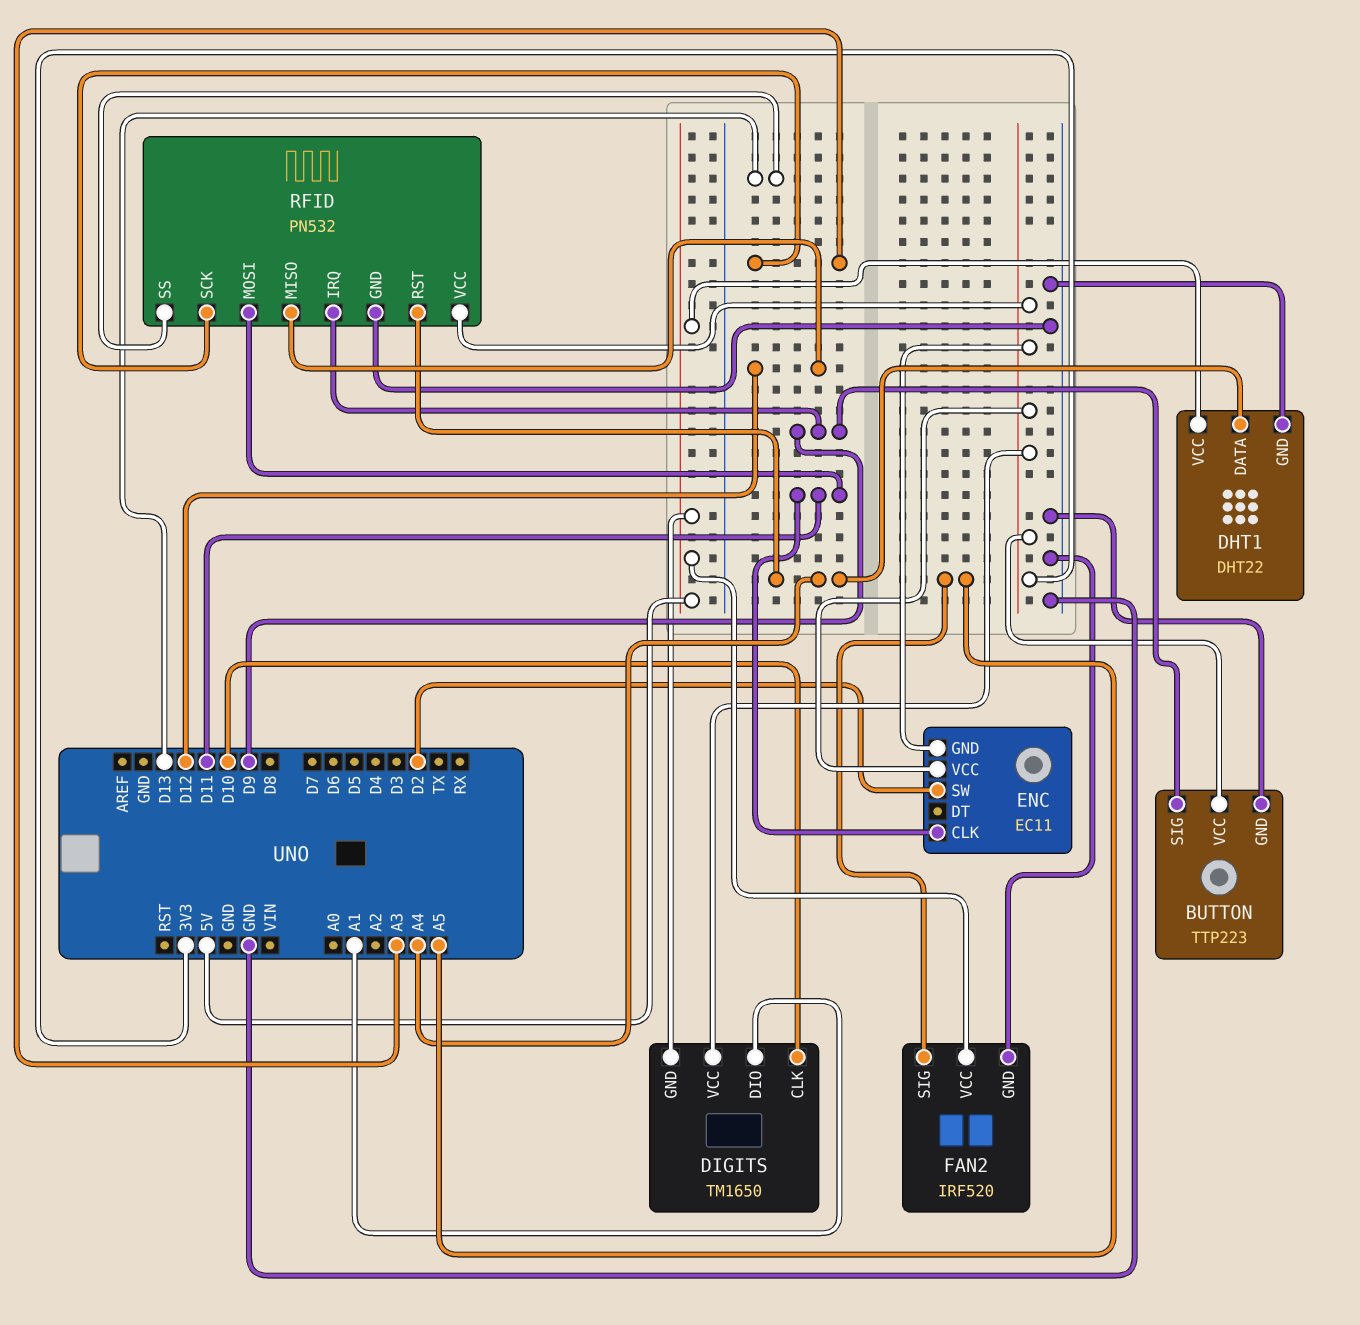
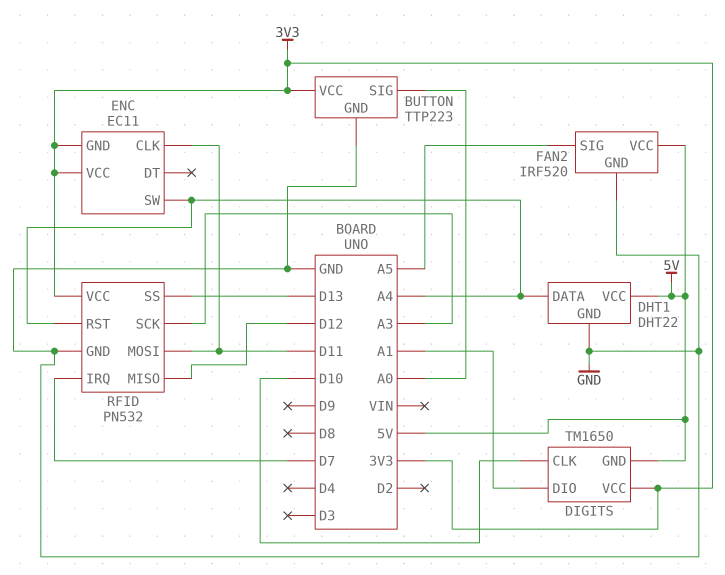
BUTTON pin SIG: D9 -> A0
ENC pin SW: D2 -> A4
RFID pin IRQ: D9 -> D7

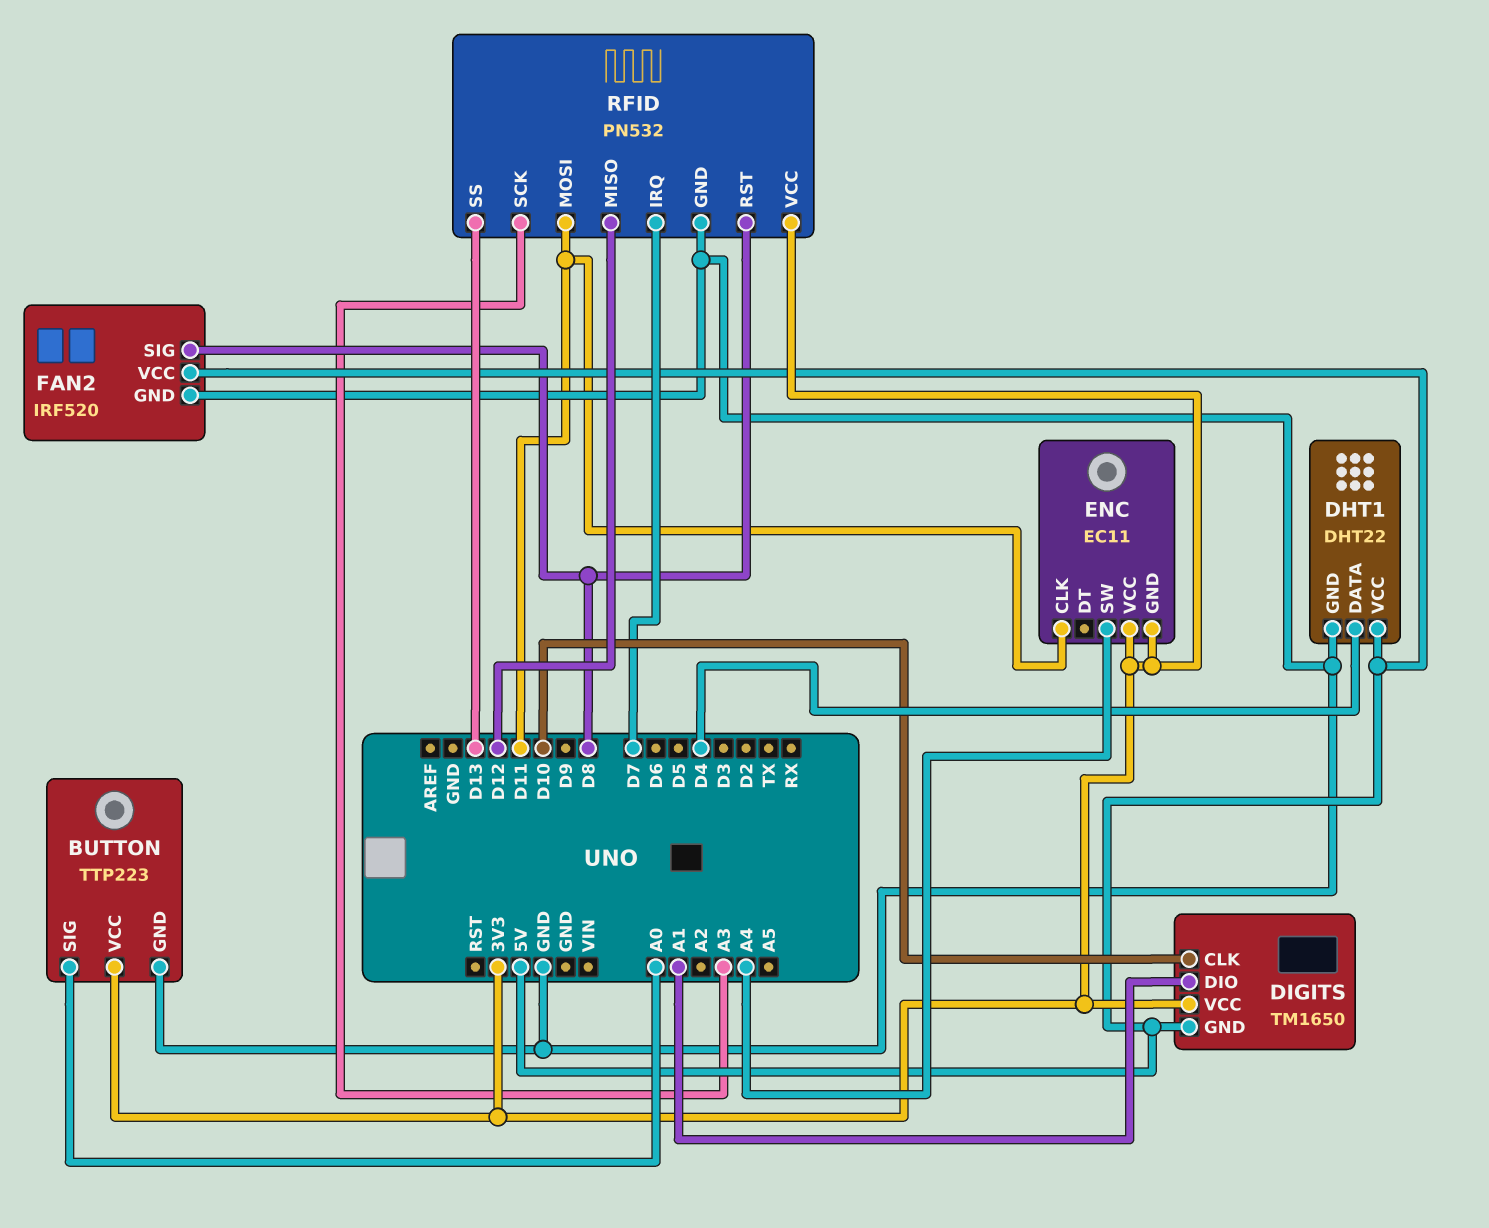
DHT1 pin DATA: A4 -> D4
FAN2 pin SIG: A5 -> D8
RFID pin RST: A4 -> D8

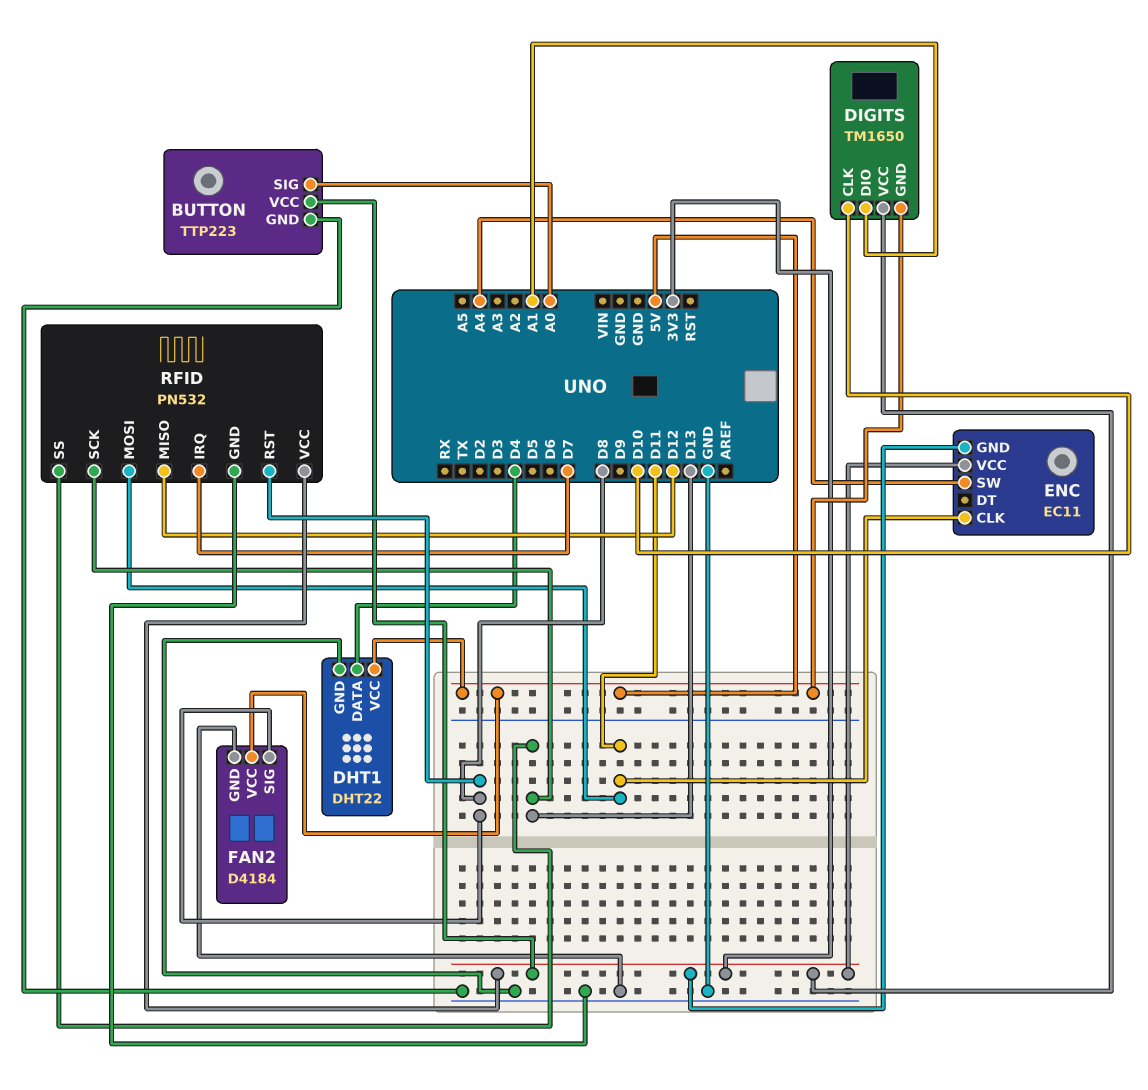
FAN2: IRF520 -> D4184
RFID pin SCK: A3 -> D13

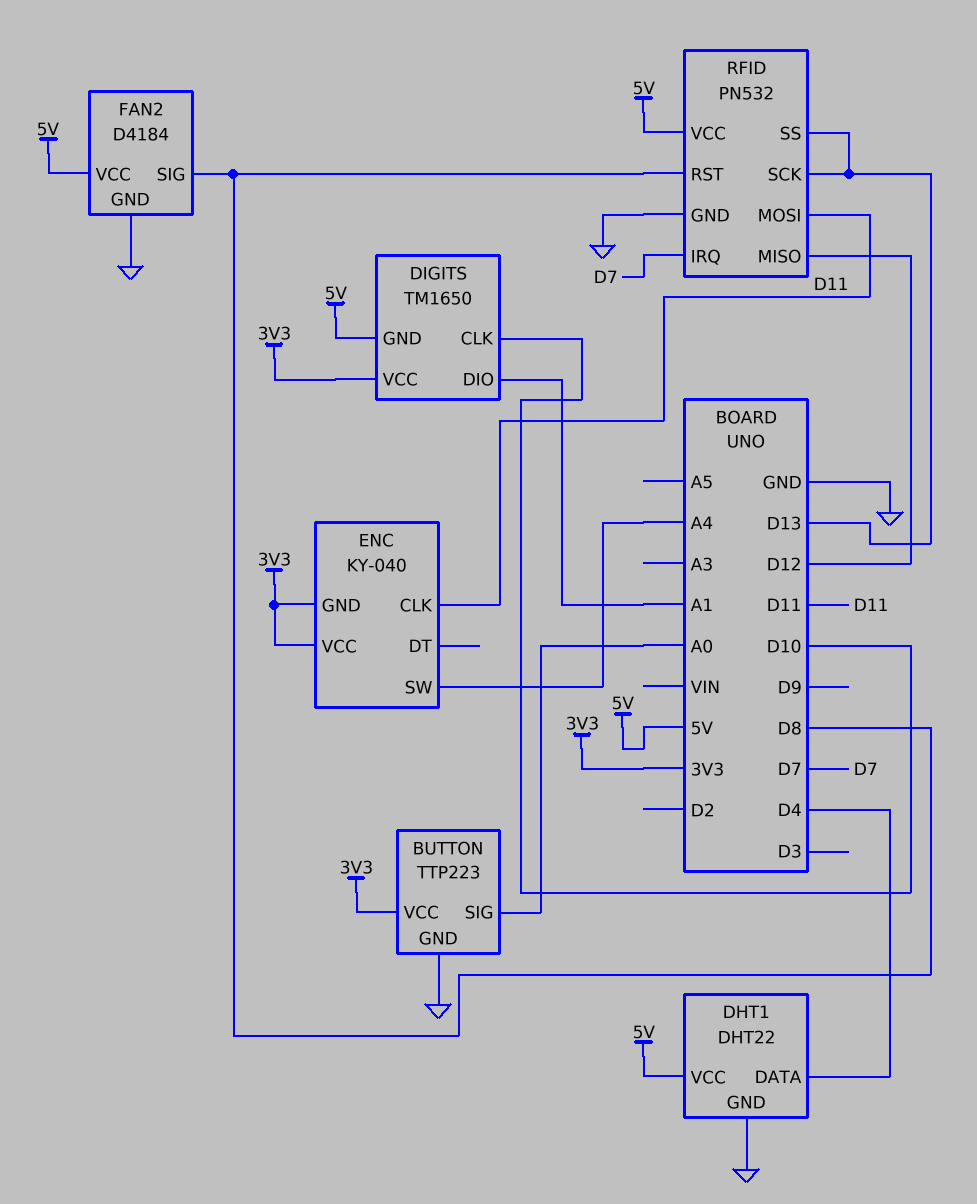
ENC: EC11 -> KY-040
RFID pin VCC: 3V3 -> 5V

